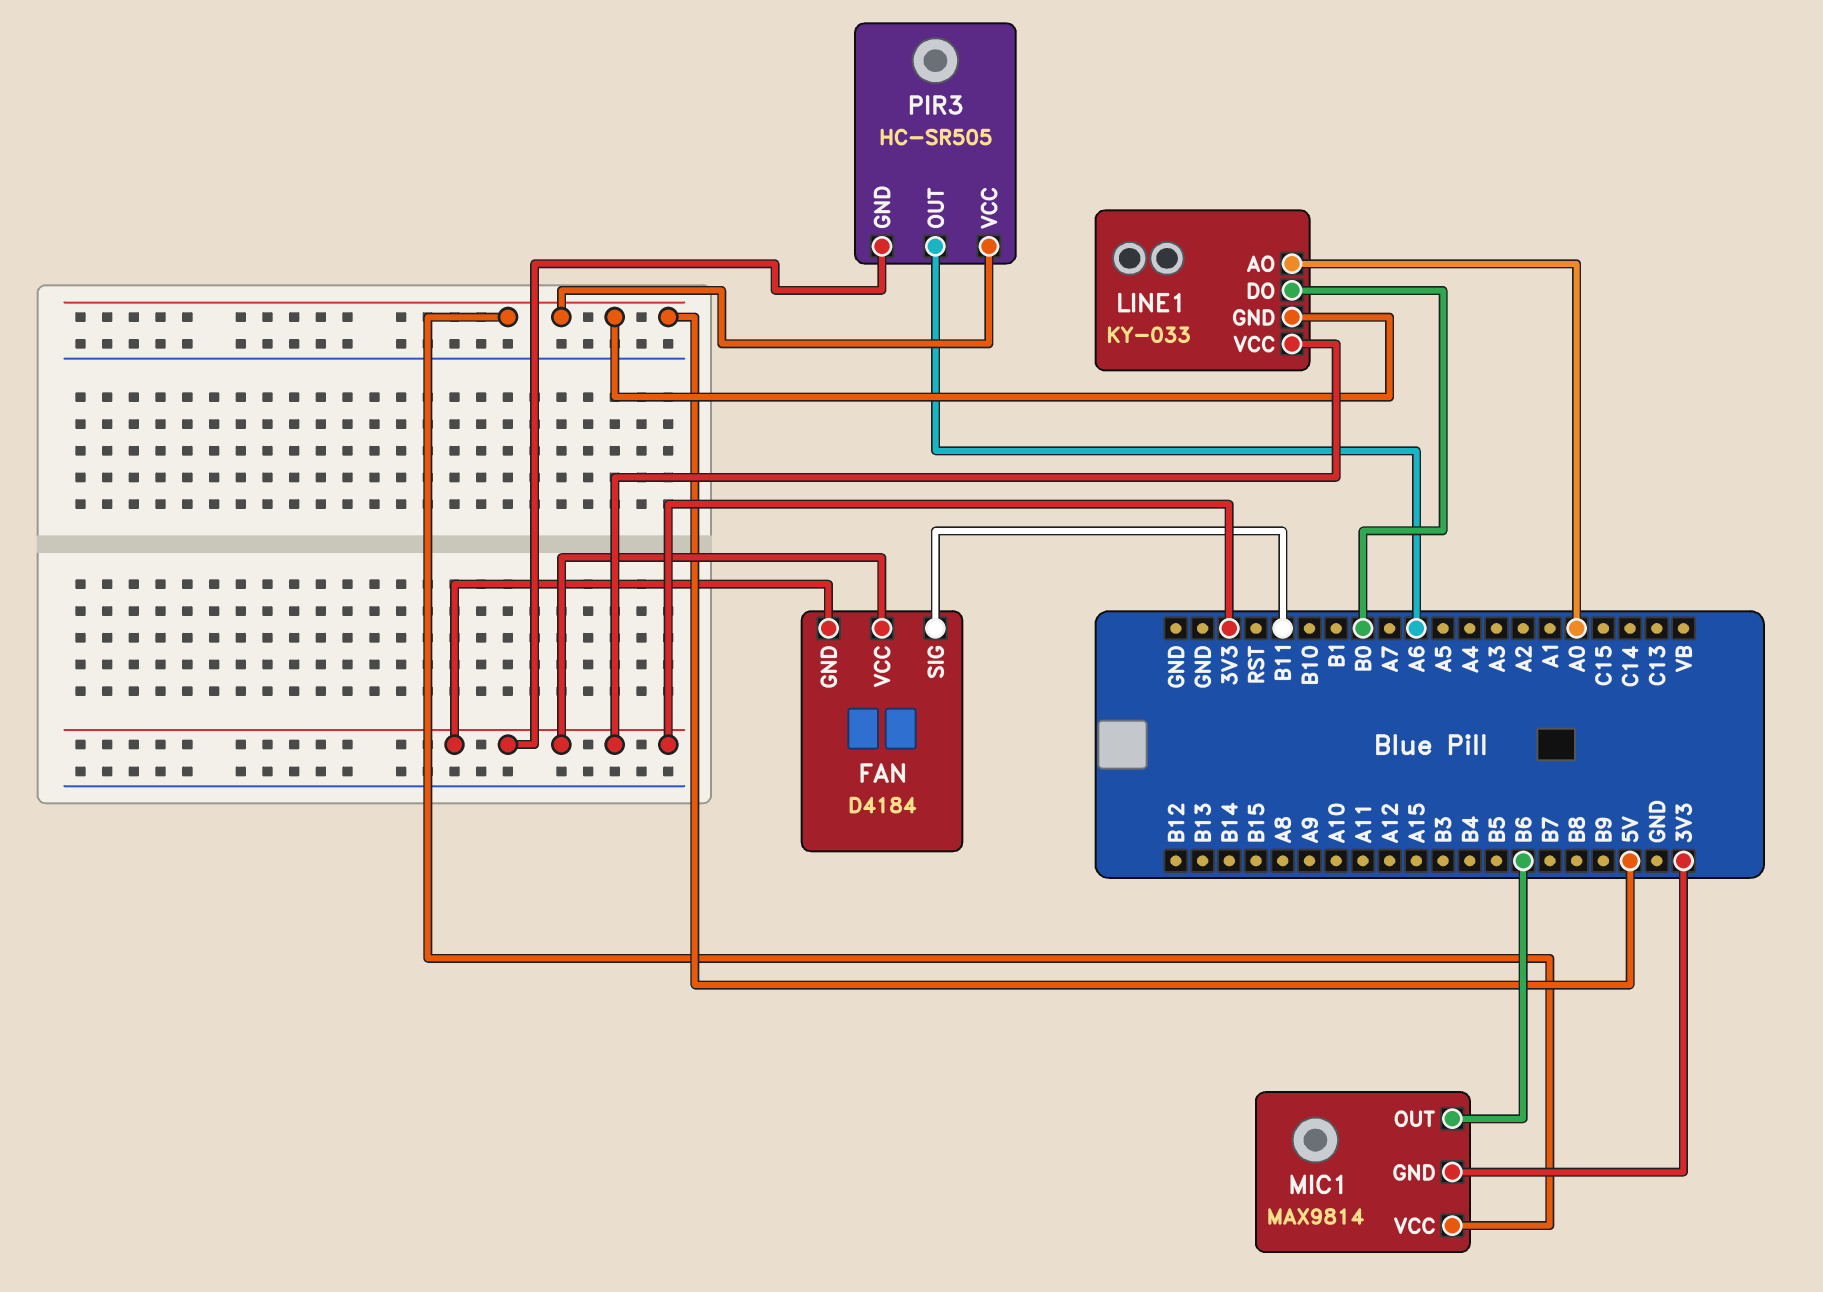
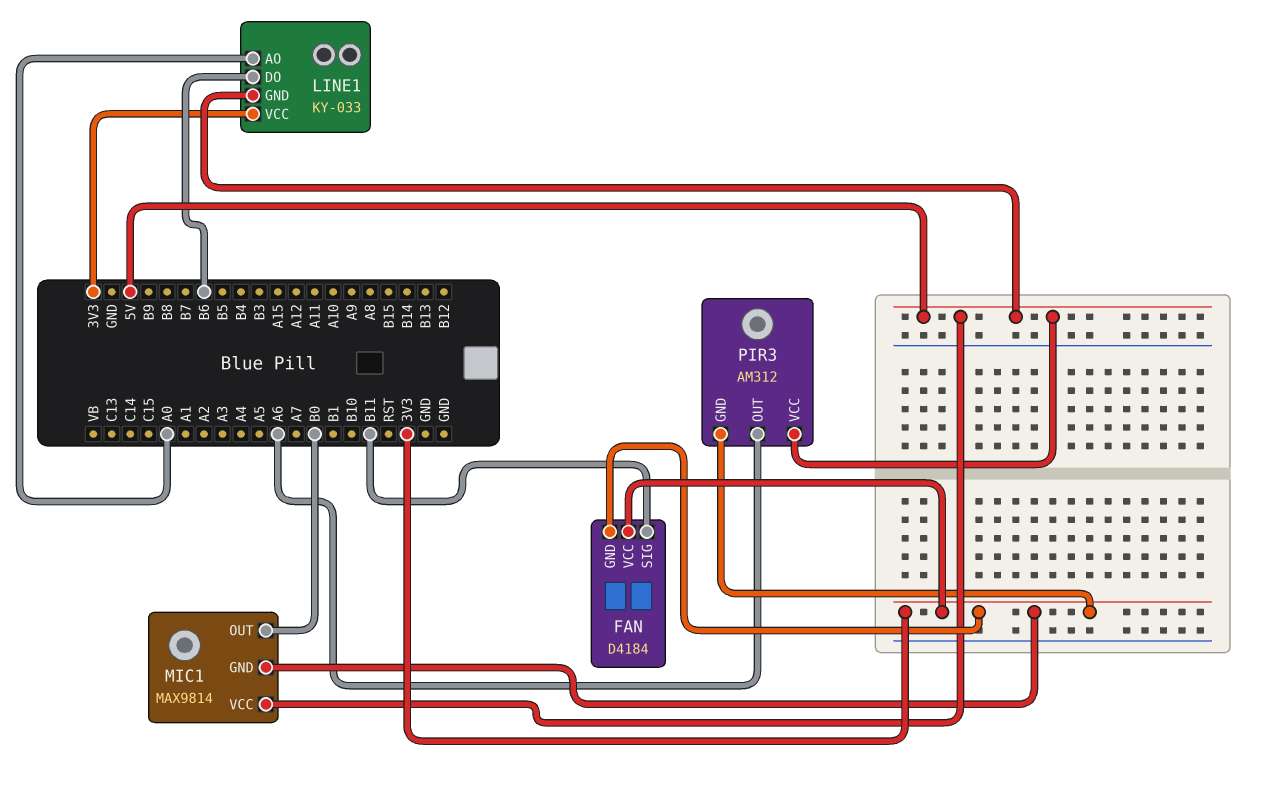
LINE1 pin DO: B0 -> B6
MIC1 pin OUT: B6 -> B0
PIR3: HC-SR505 -> AM312

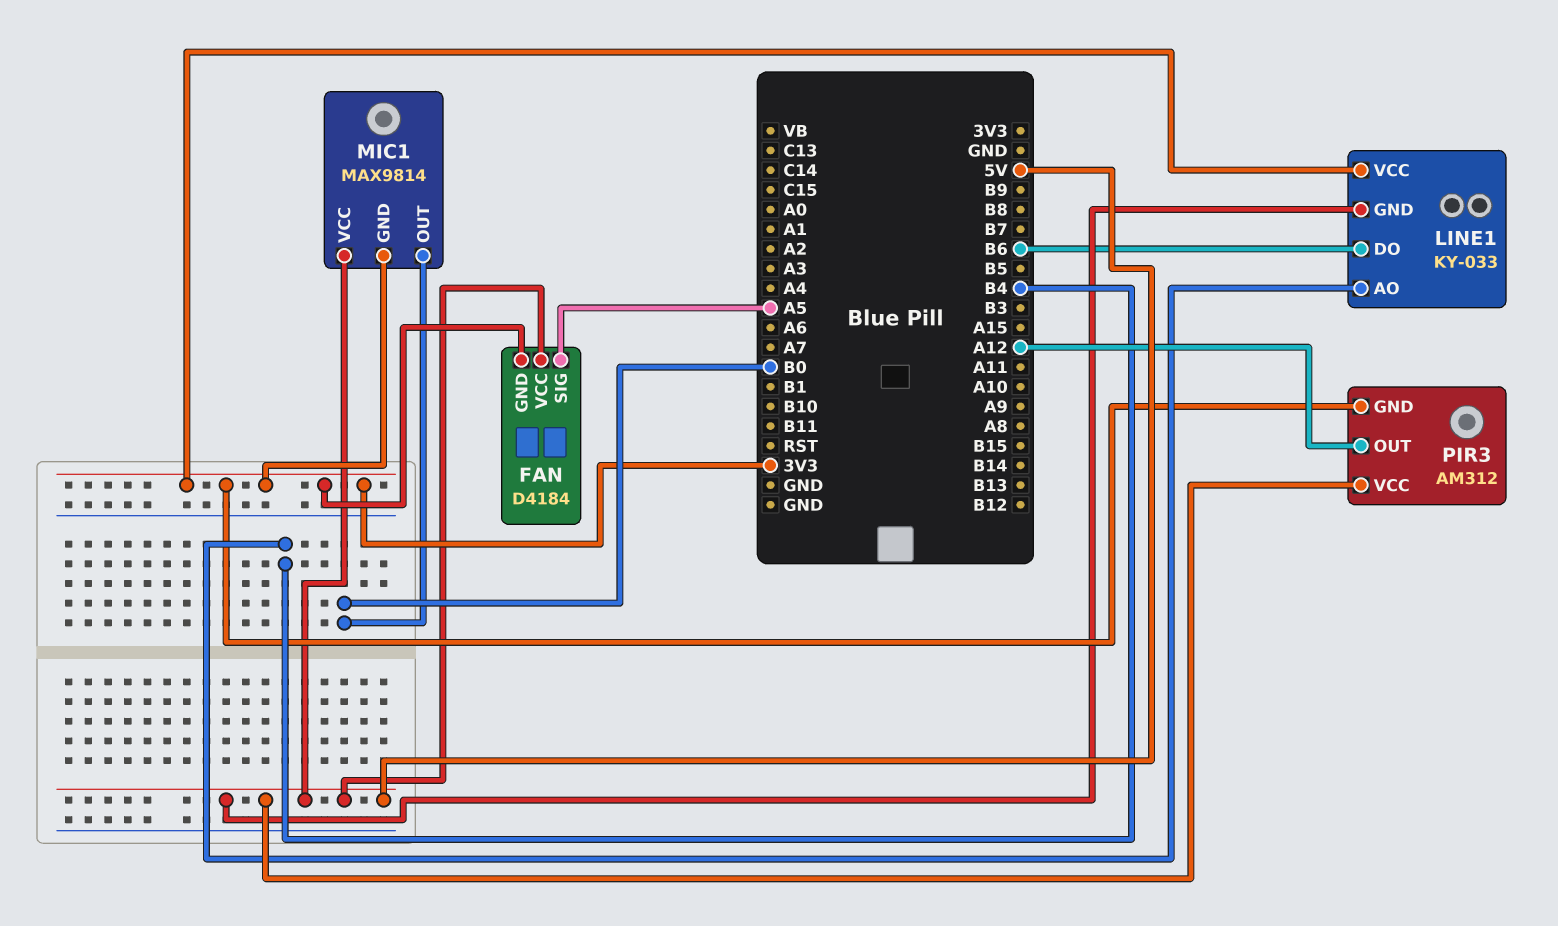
FAN pin SIG: B11 -> A5
FAN pin VCC: 3V3 -> 5V
LINE1 pin AO: A0 -> B4
PIR3 pin OUT: A6 -> A12

